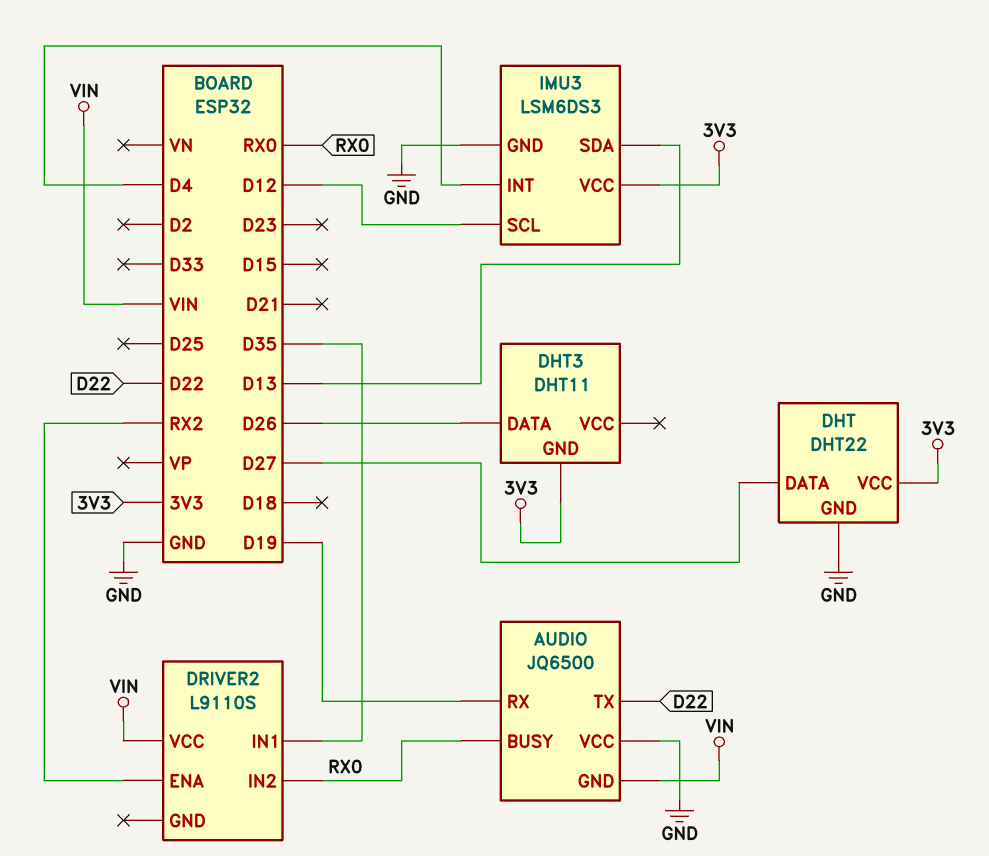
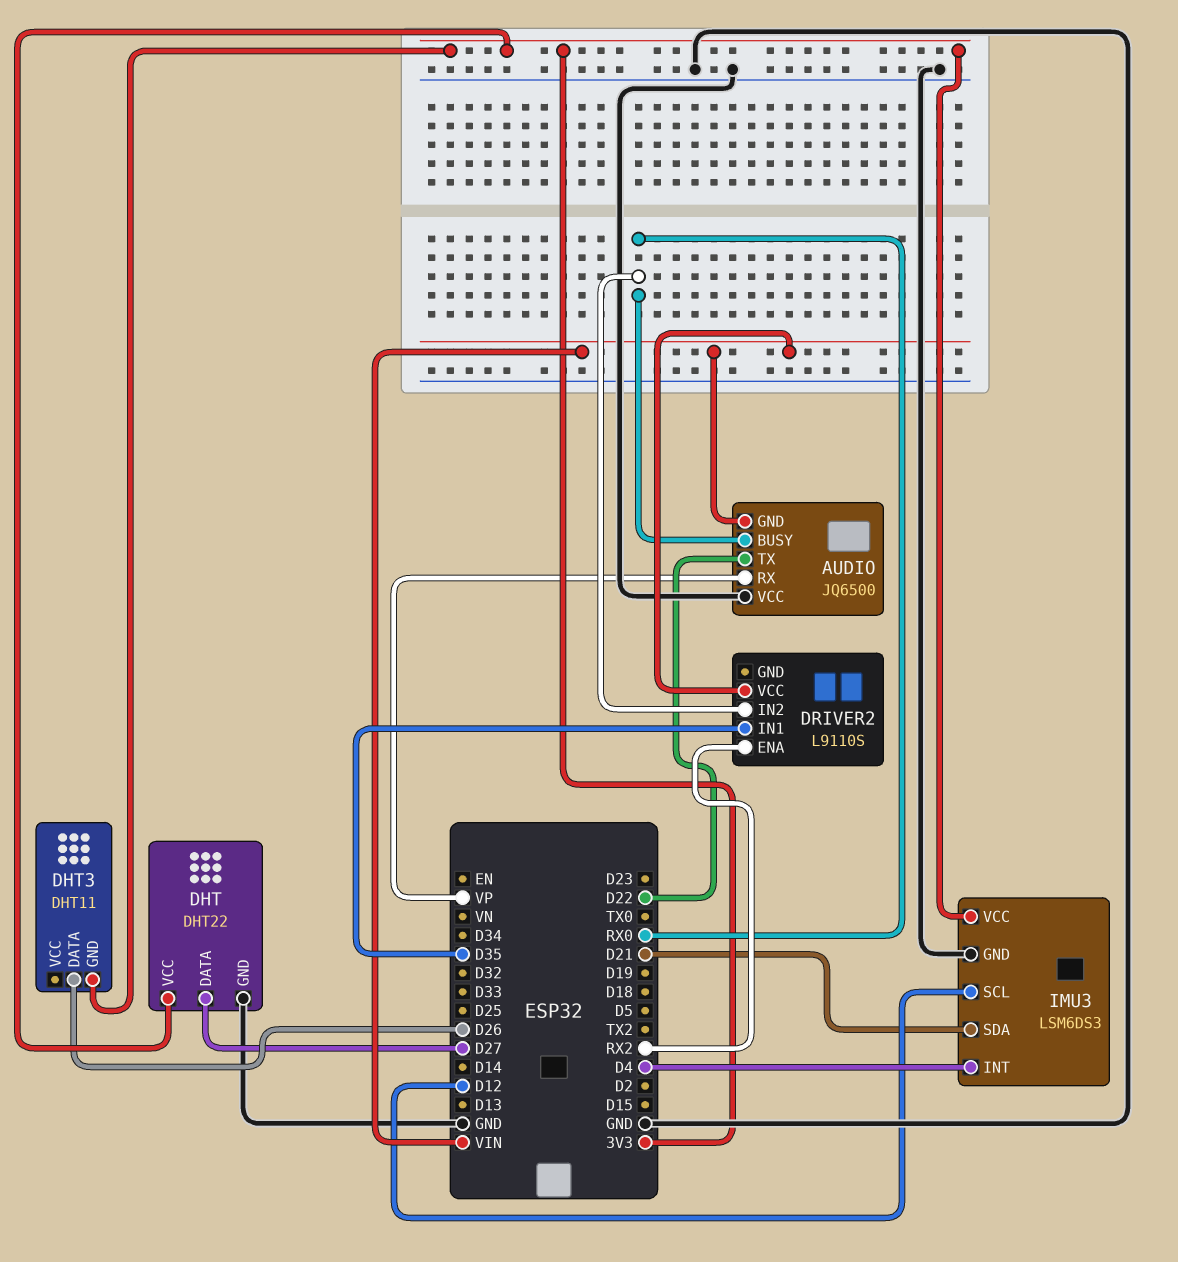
AUDIO pin RX: D19 -> VP
IMU3 pin SDA: D13 -> D21

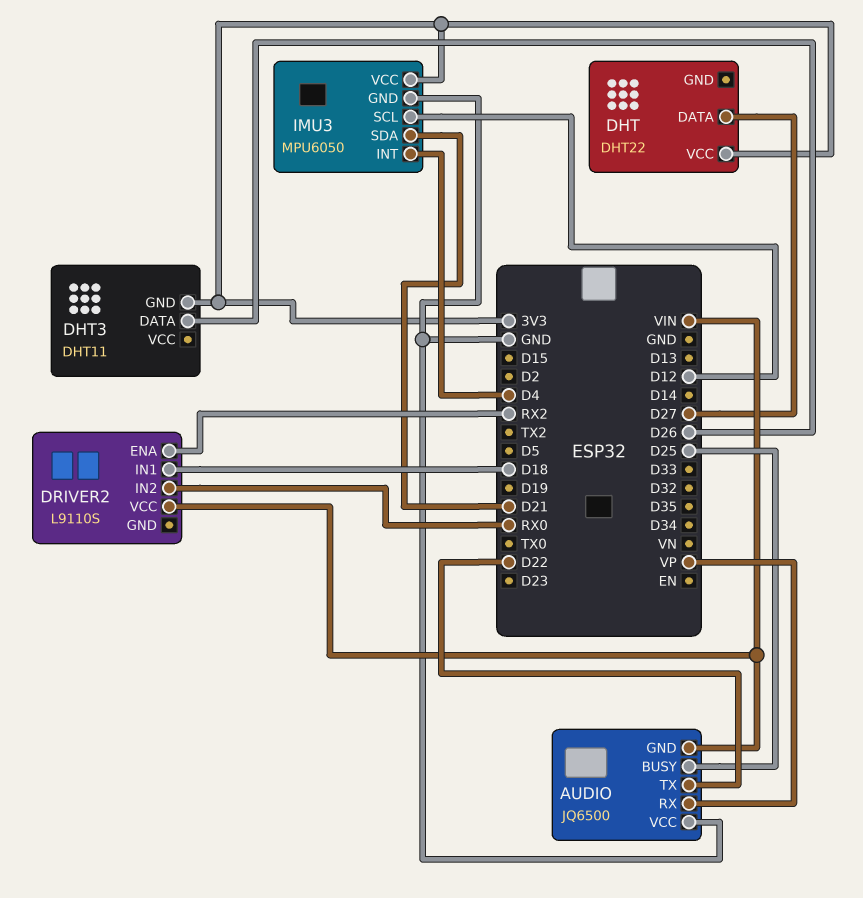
AUDIO pin BUSY: RX0 -> D25
DHT pin GND: GND -> none
DRIVER2 pin IN1: D35 -> D18
IMU3: LSM6DS3 -> MPU6050

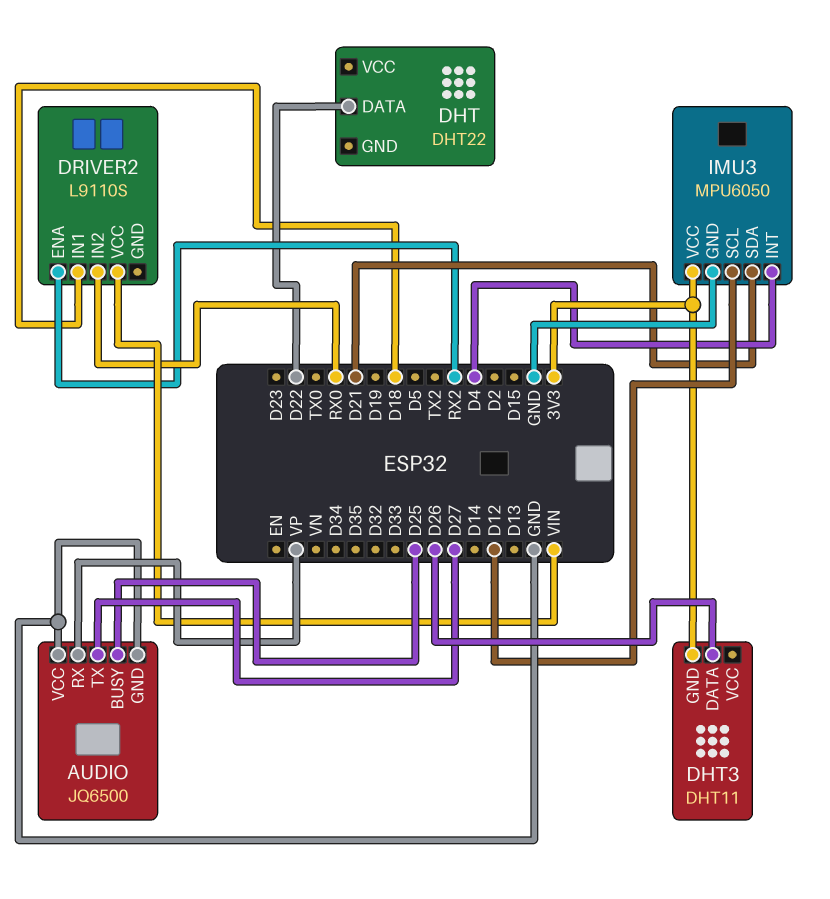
AUDIO pin GND: VIN -> GND
AUDIO pin TX: D22 -> D27
DHT pin DATA: D27 -> D22
DHT pin VCC: 3V3 -> none

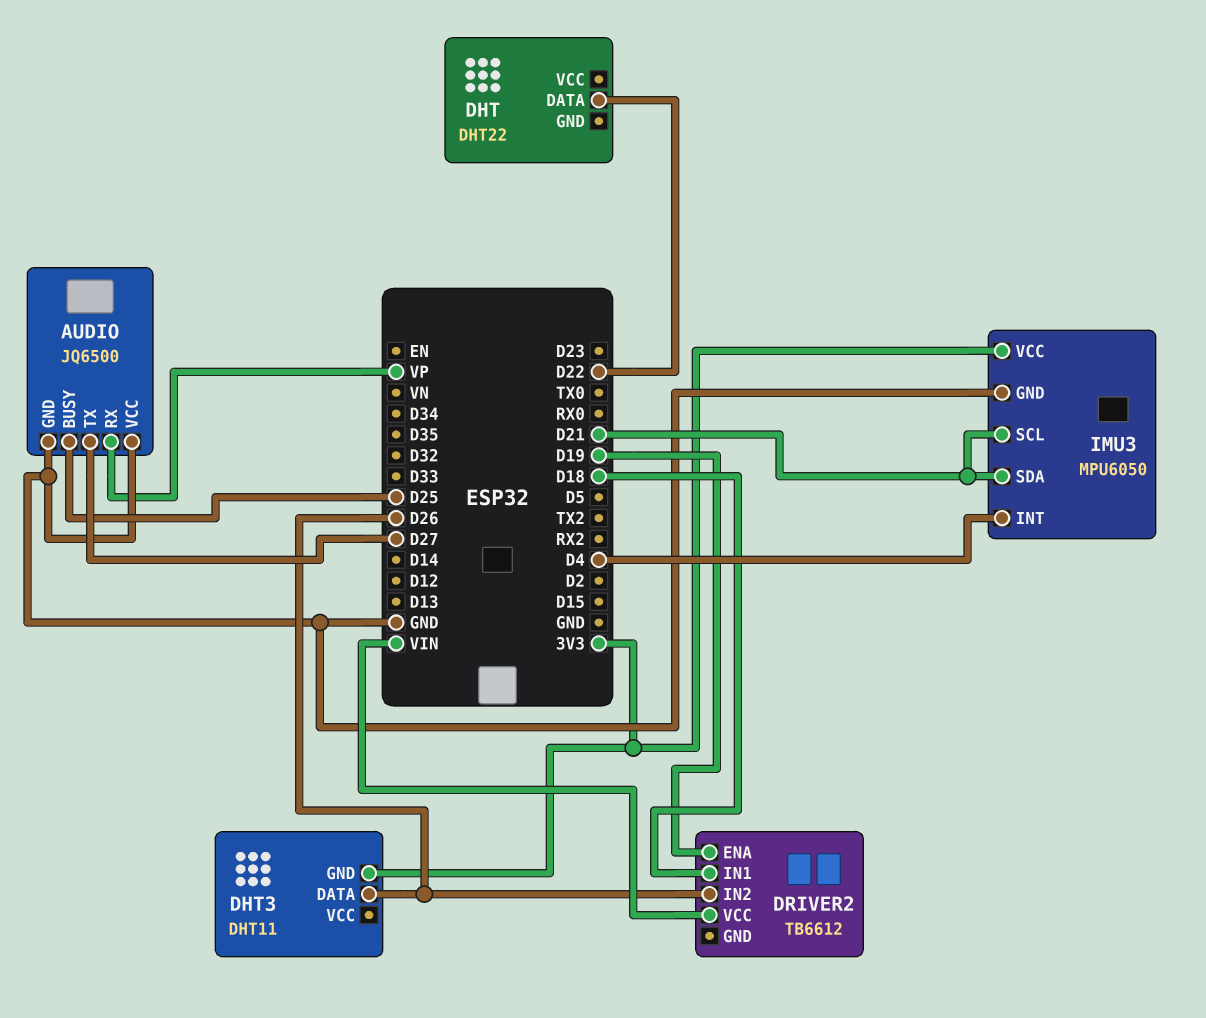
DRIVER2: L9110S -> TB6612
DRIVER2 pin ENA: RX2 -> D19
DRIVER2 pin IN2: RX0 -> D26
IMU3 pin SCL: D12 -> D21

